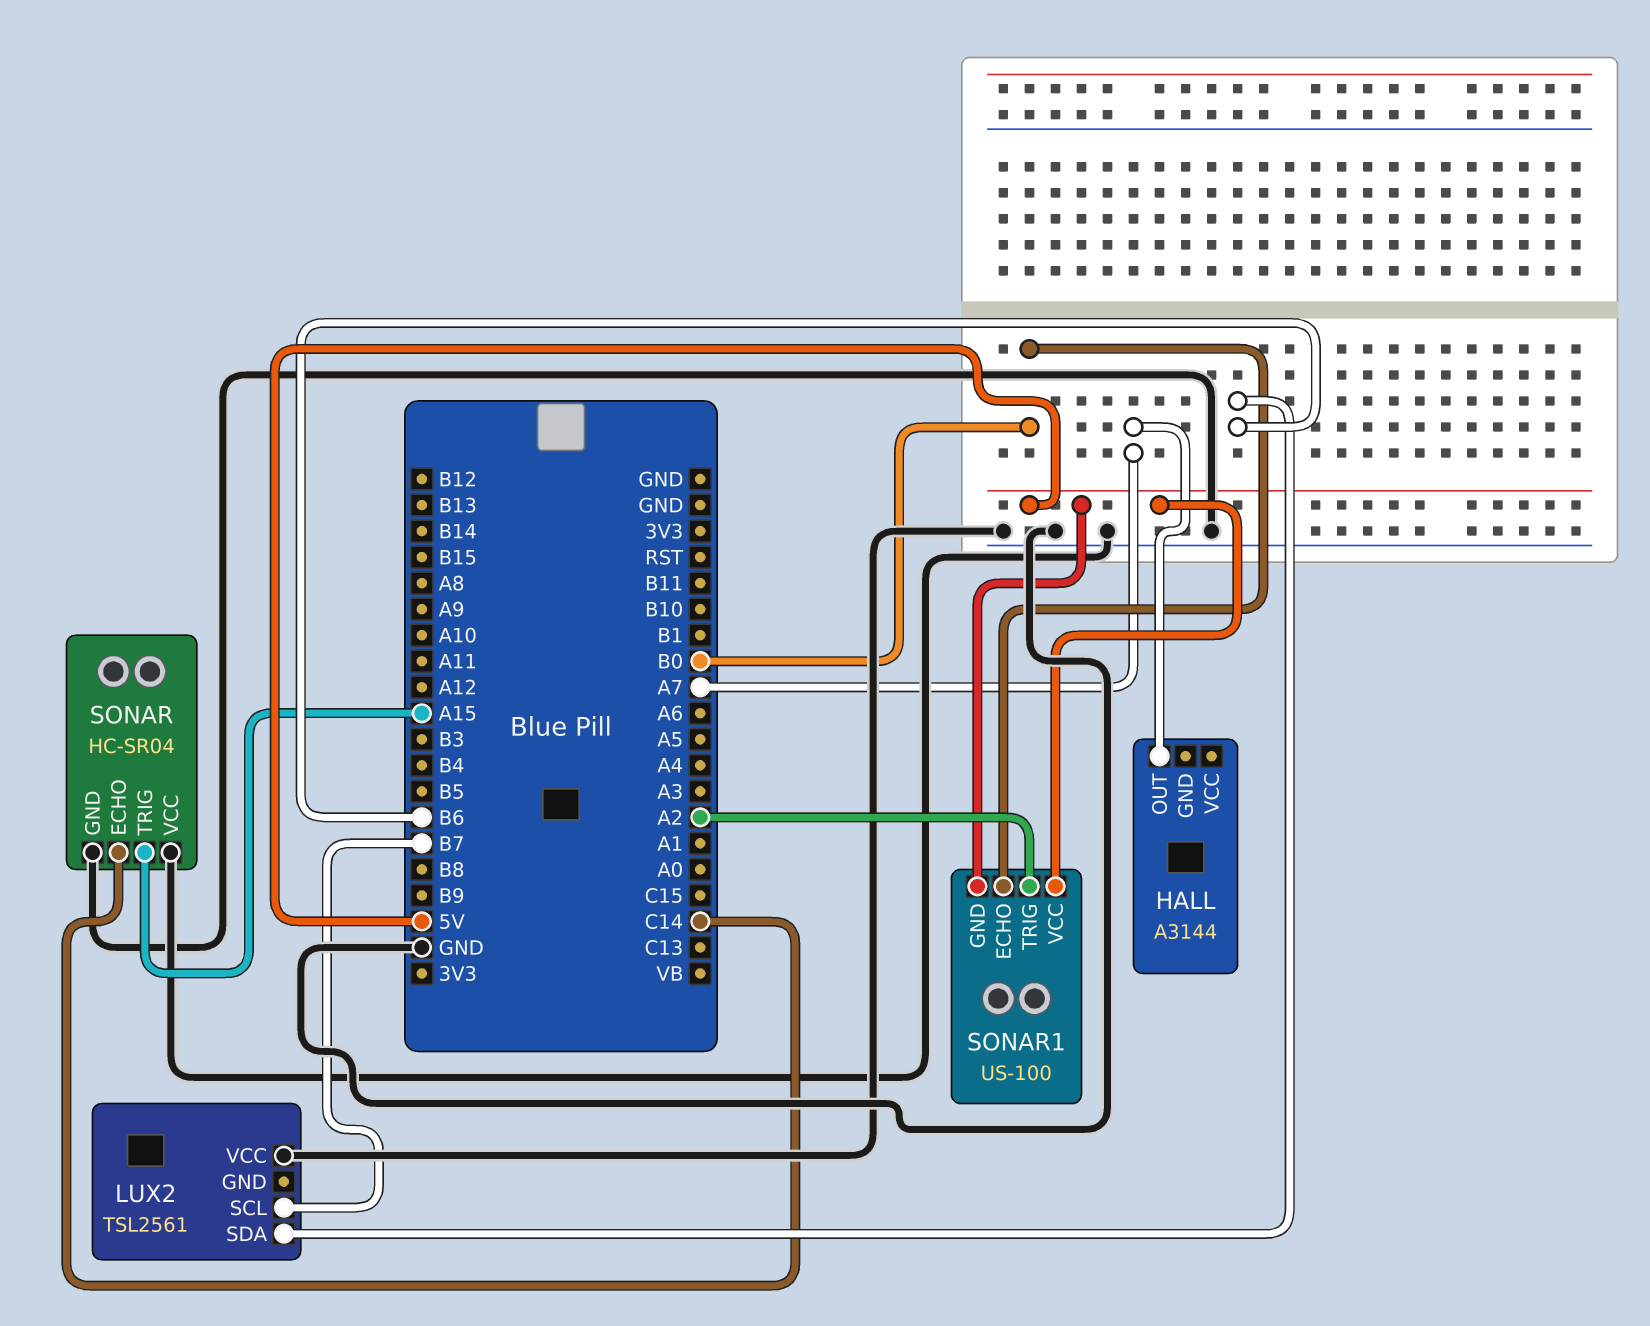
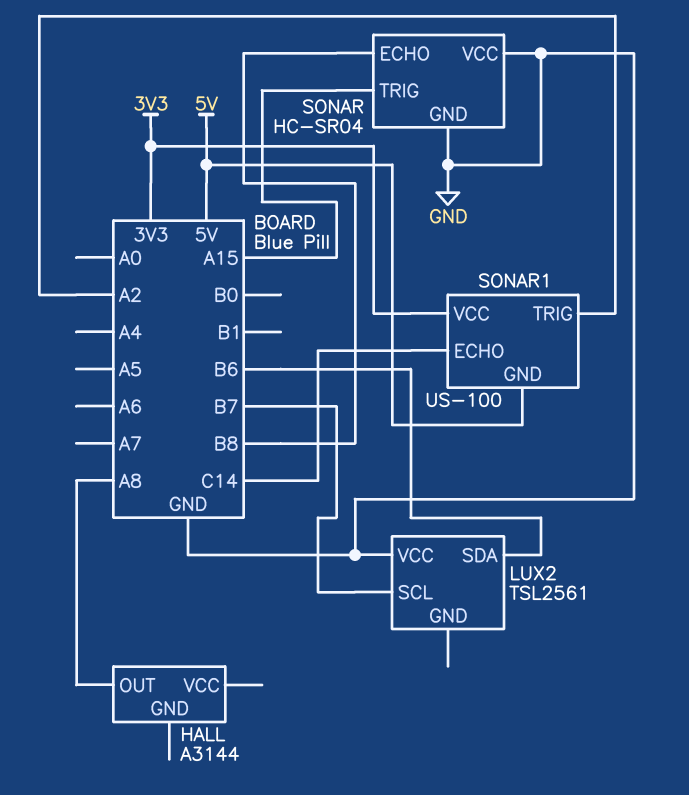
HALL pin OUT: A7 -> A8
SONAR pin ECHO: C14 -> B8
SONAR1 pin ECHO: B0 -> C14
SONAR1 pin VCC: 5V -> 3V3

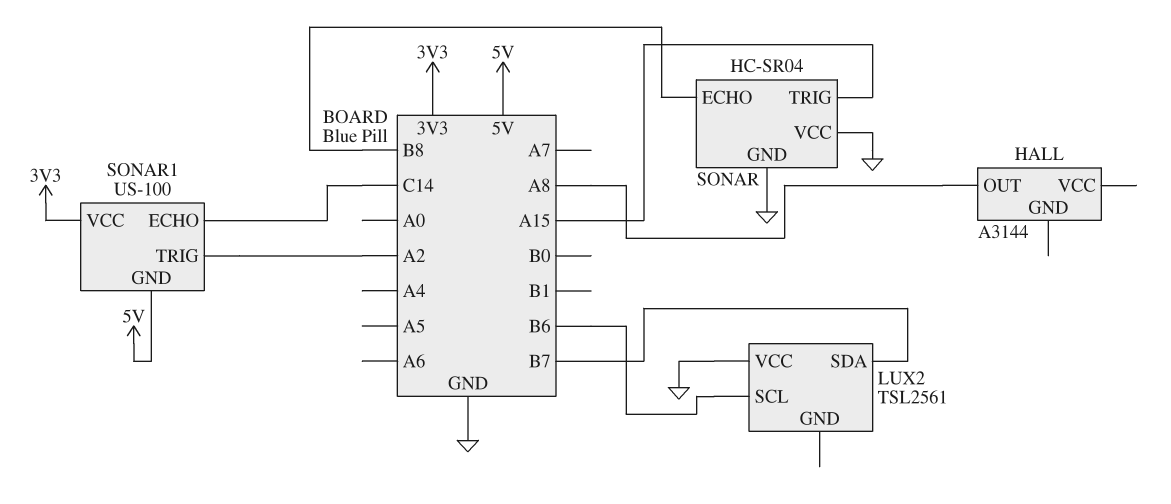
LUX2 pin SCL: B7 -> B6
LUX2 pin SDA: B6 -> B7

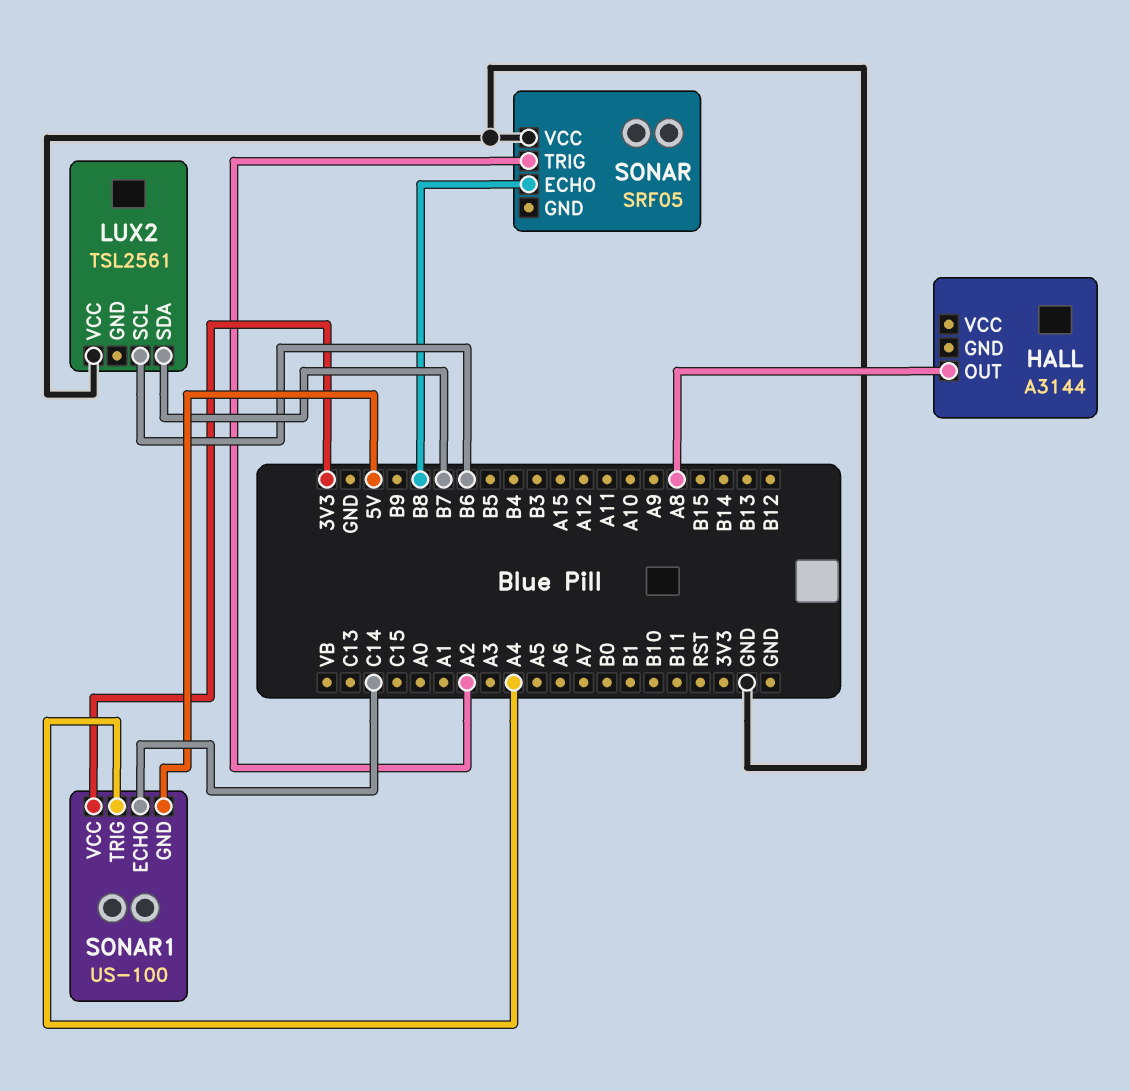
SONAR: HC-SR04 -> SRF05
SONAR pin GND: GND -> none
SONAR pin TRIG: A15 -> A2
SONAR1 pin TRIG: A2 -> A4

